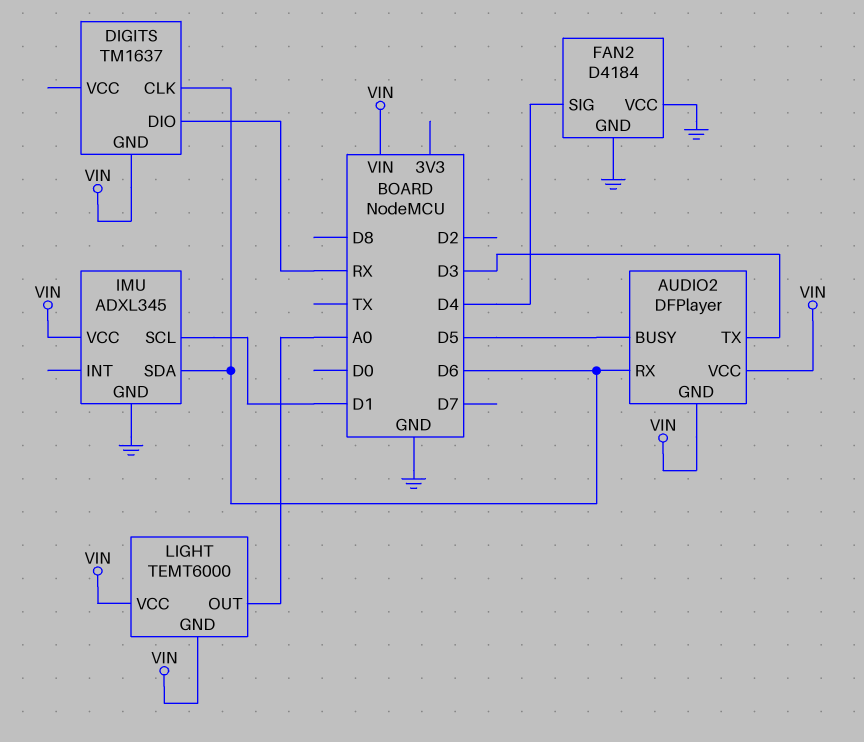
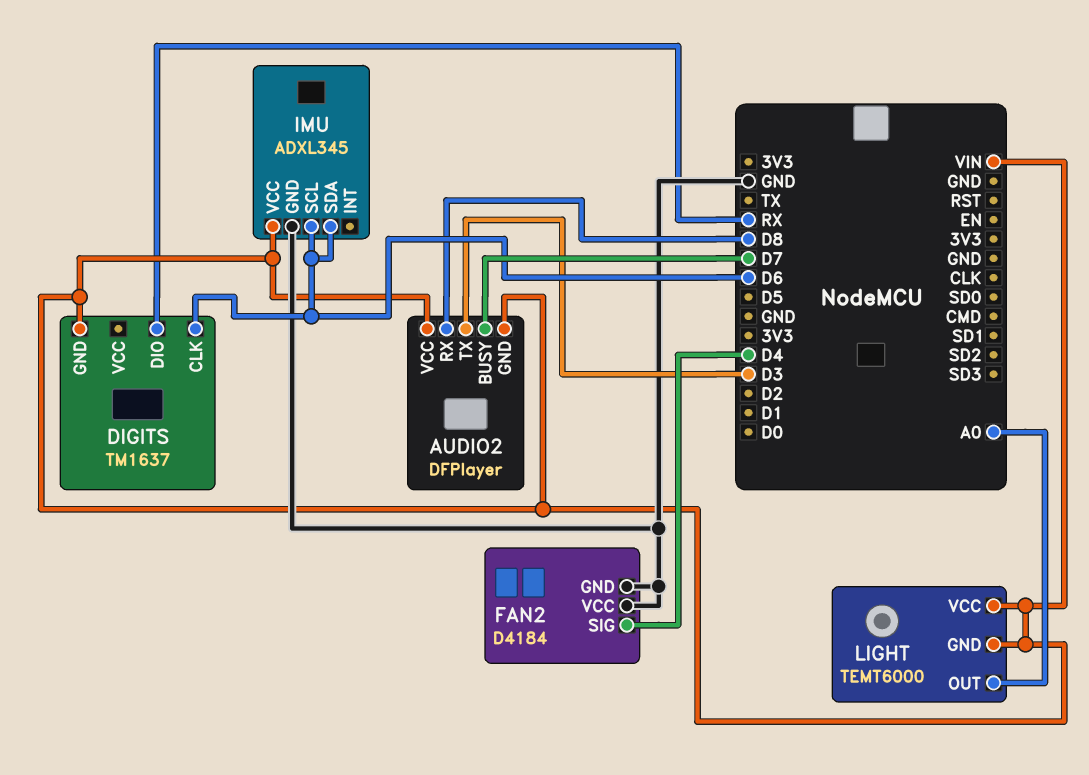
AUDIO2 pin BUSY: D5 -> D7
AUDIO2 pin RX: D6 -> D8
IMU pin SCL: D1 -> D6

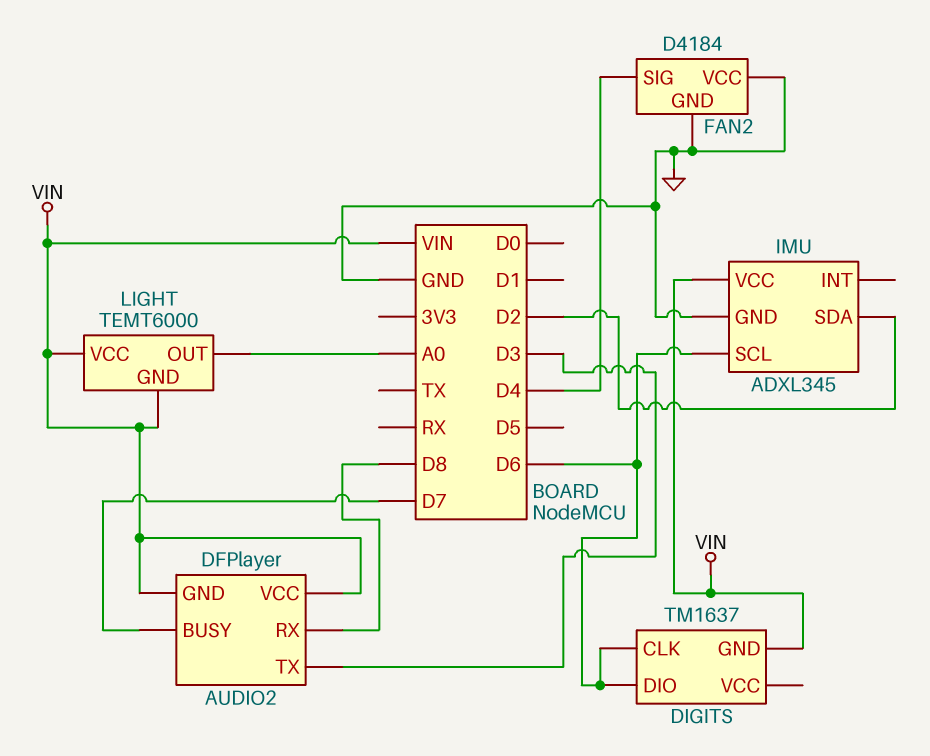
DIGITS pin DIO: RX -> D6
IMU pin SDA: D6 -> D2

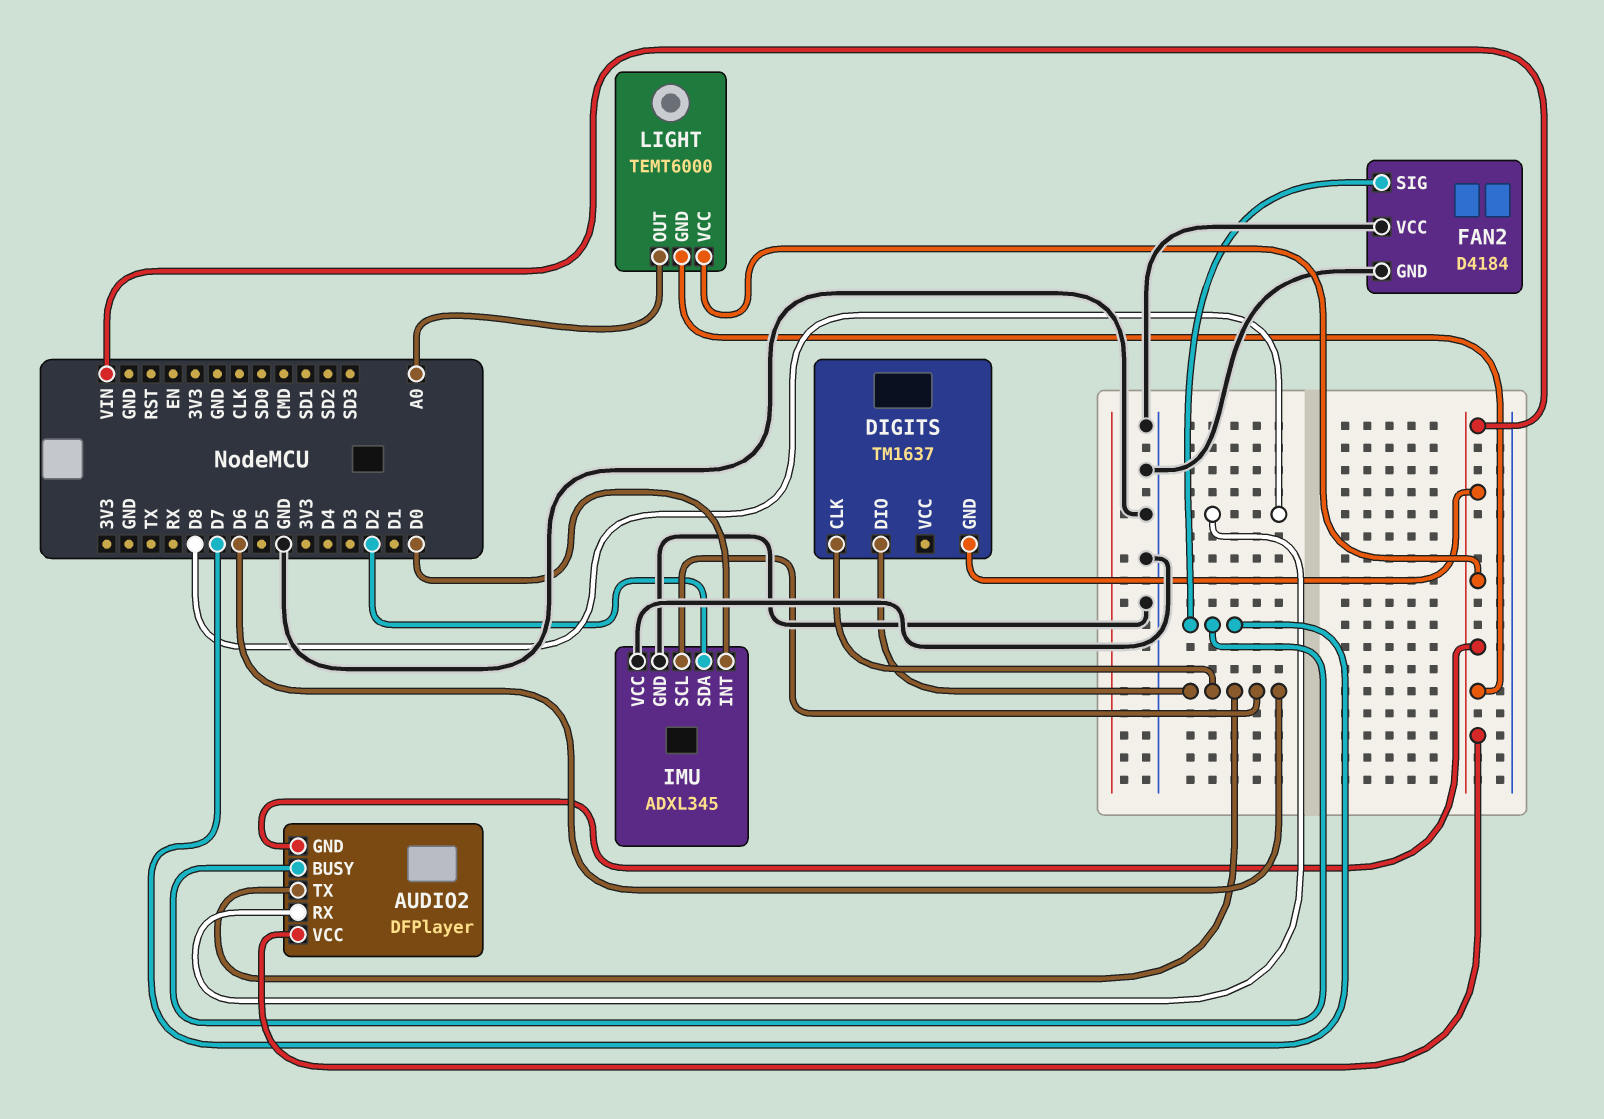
AUDIO2 pin TX: D3 -> D6
FAN2 pin SIG: D4 -> D7
IMU pin INT: none -> D0
IMU pin VCC: VIN -> GND

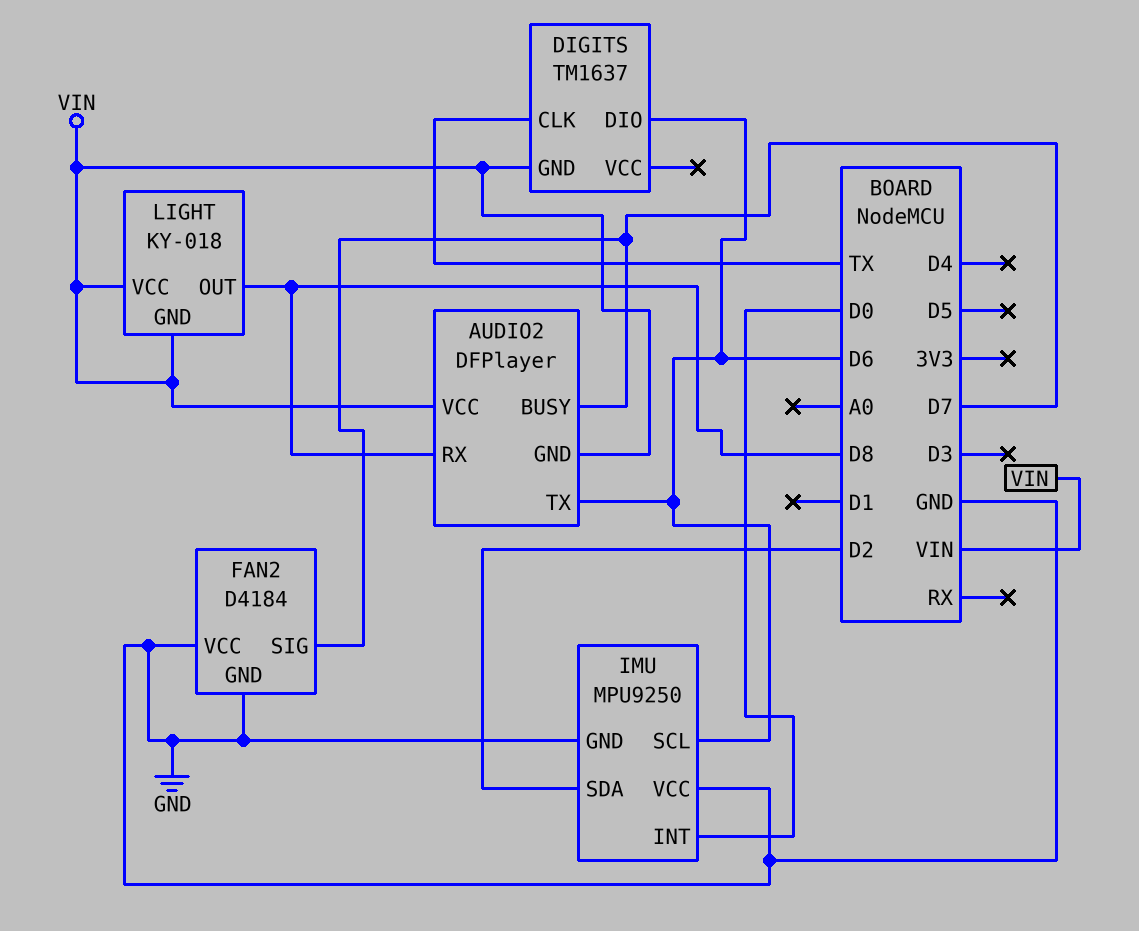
DIGITS pin CLK: D6 -> TX
IMU: ADXL345 -> MPU9250
LIGHT: TEMT6000 -> KY-018
LIGHT pin OUT: A0 -> D8

